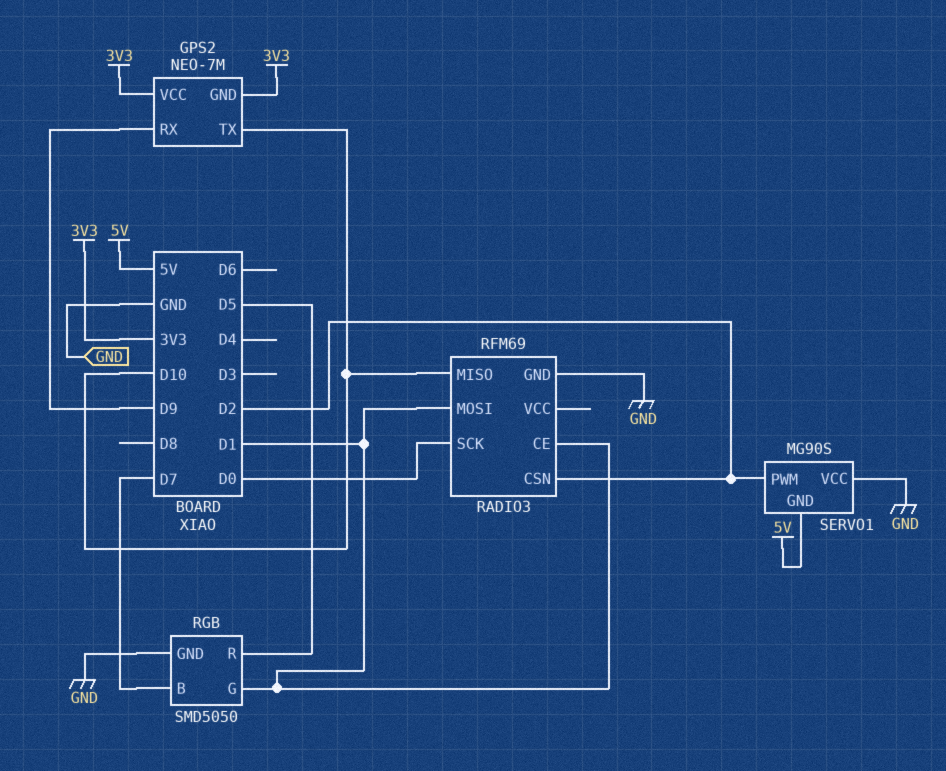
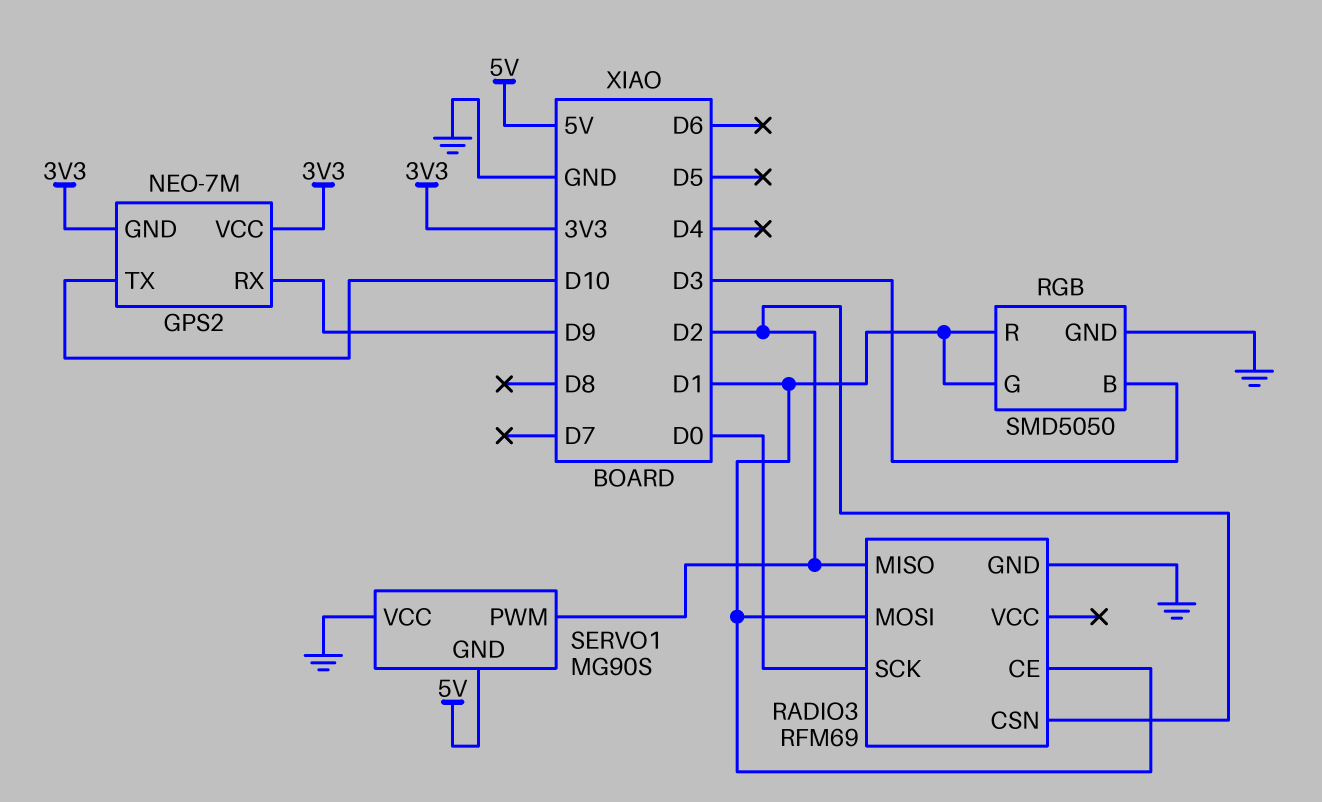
RADIO3 pin MISO: D10 -> D2
RGB pin B: D7 -> D3
RGB pin R: D5 -> D1

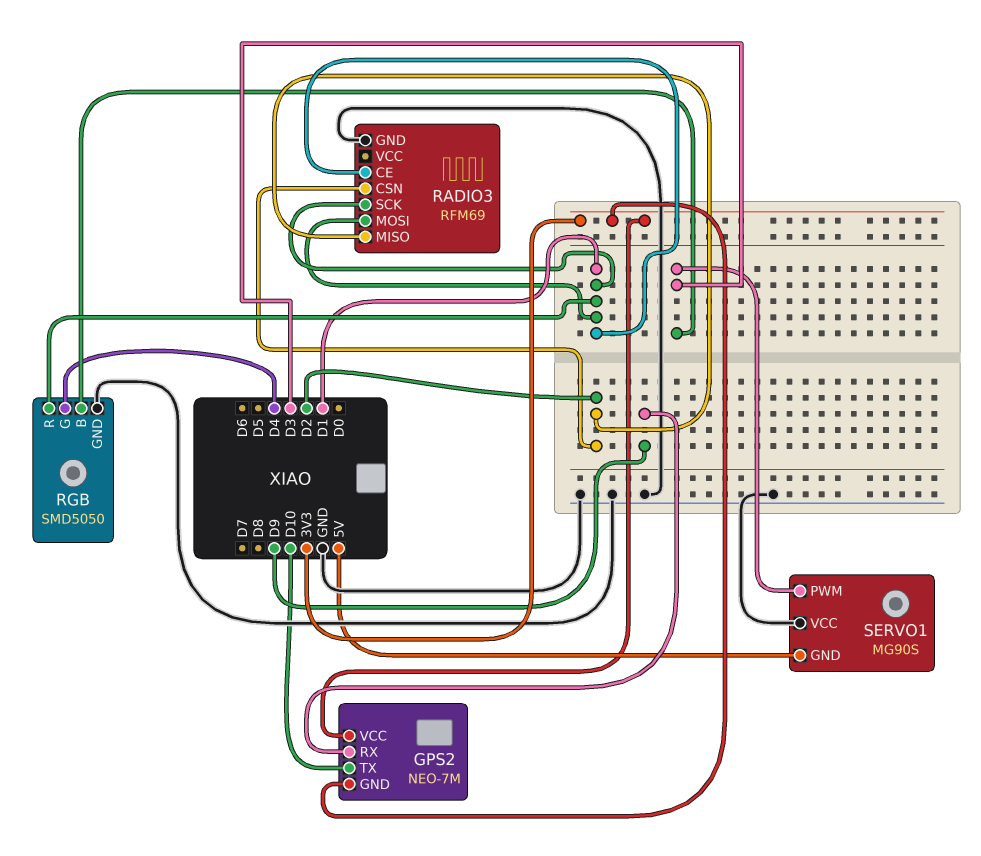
RADIO3 pin SCK: D0 -> D1
RGB pin G: D1 -> D4
SERVO1 pin PWM: D2 -> D3

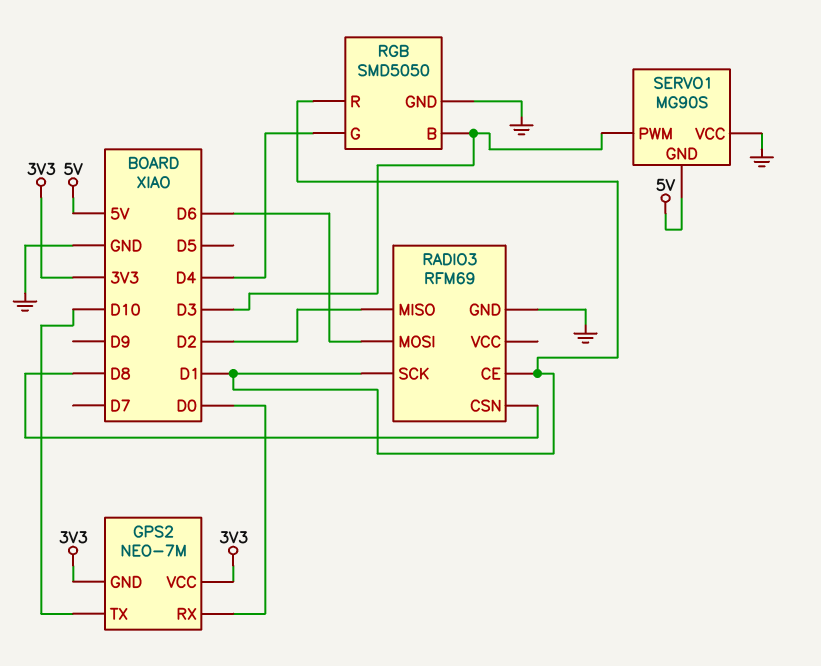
GPS2 pin RX: D9 -> D0
RADIO3 pin CSN: D2 -> D8
RADIO3 pin MOSI: D1 -> D6

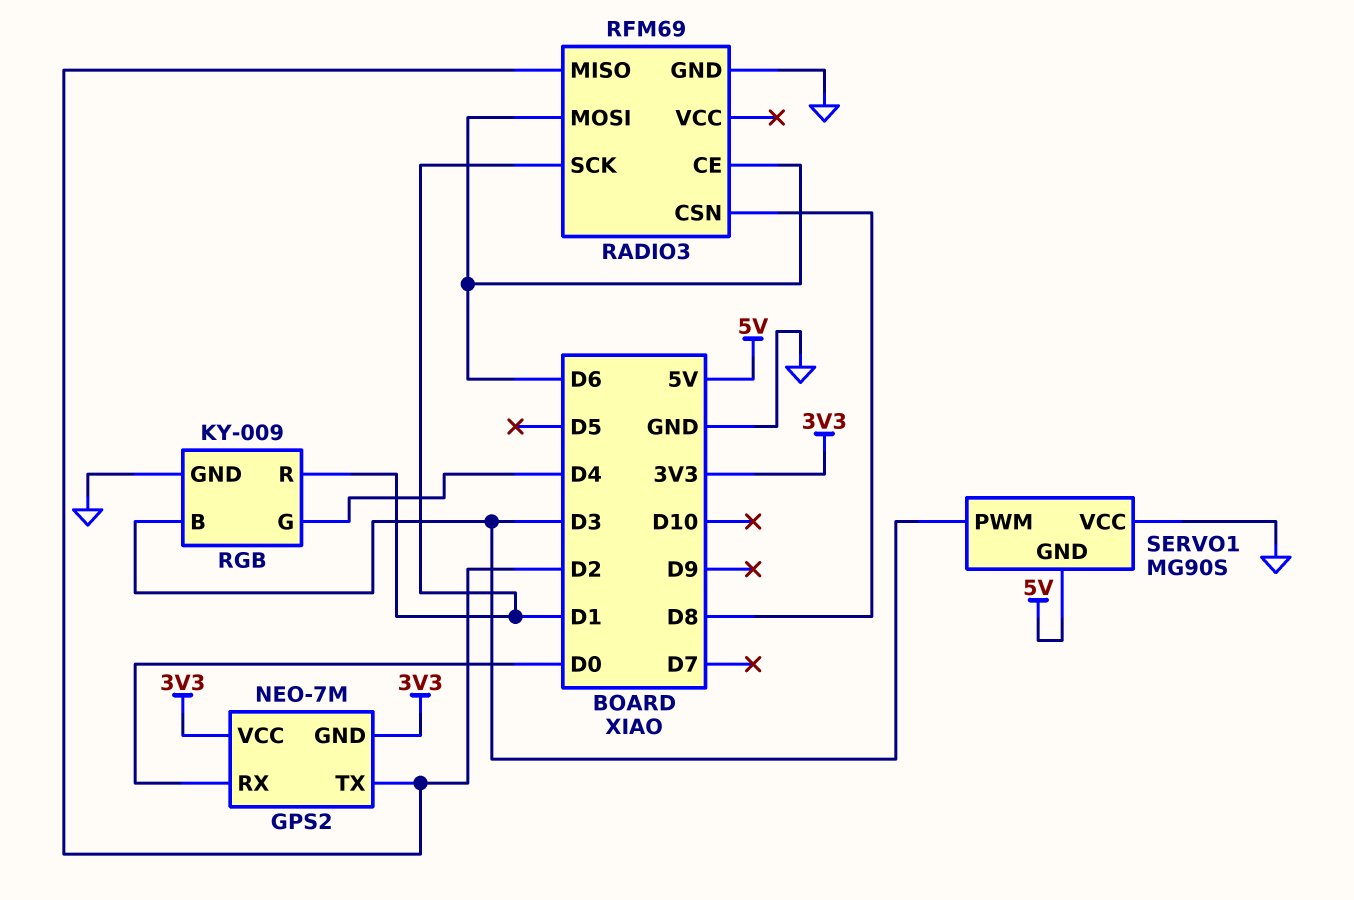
GPS2 pin TX: D10 -> D2
RADIO3 pin CE: D1 -> D6
RGB: SMD5050 -> KY-009

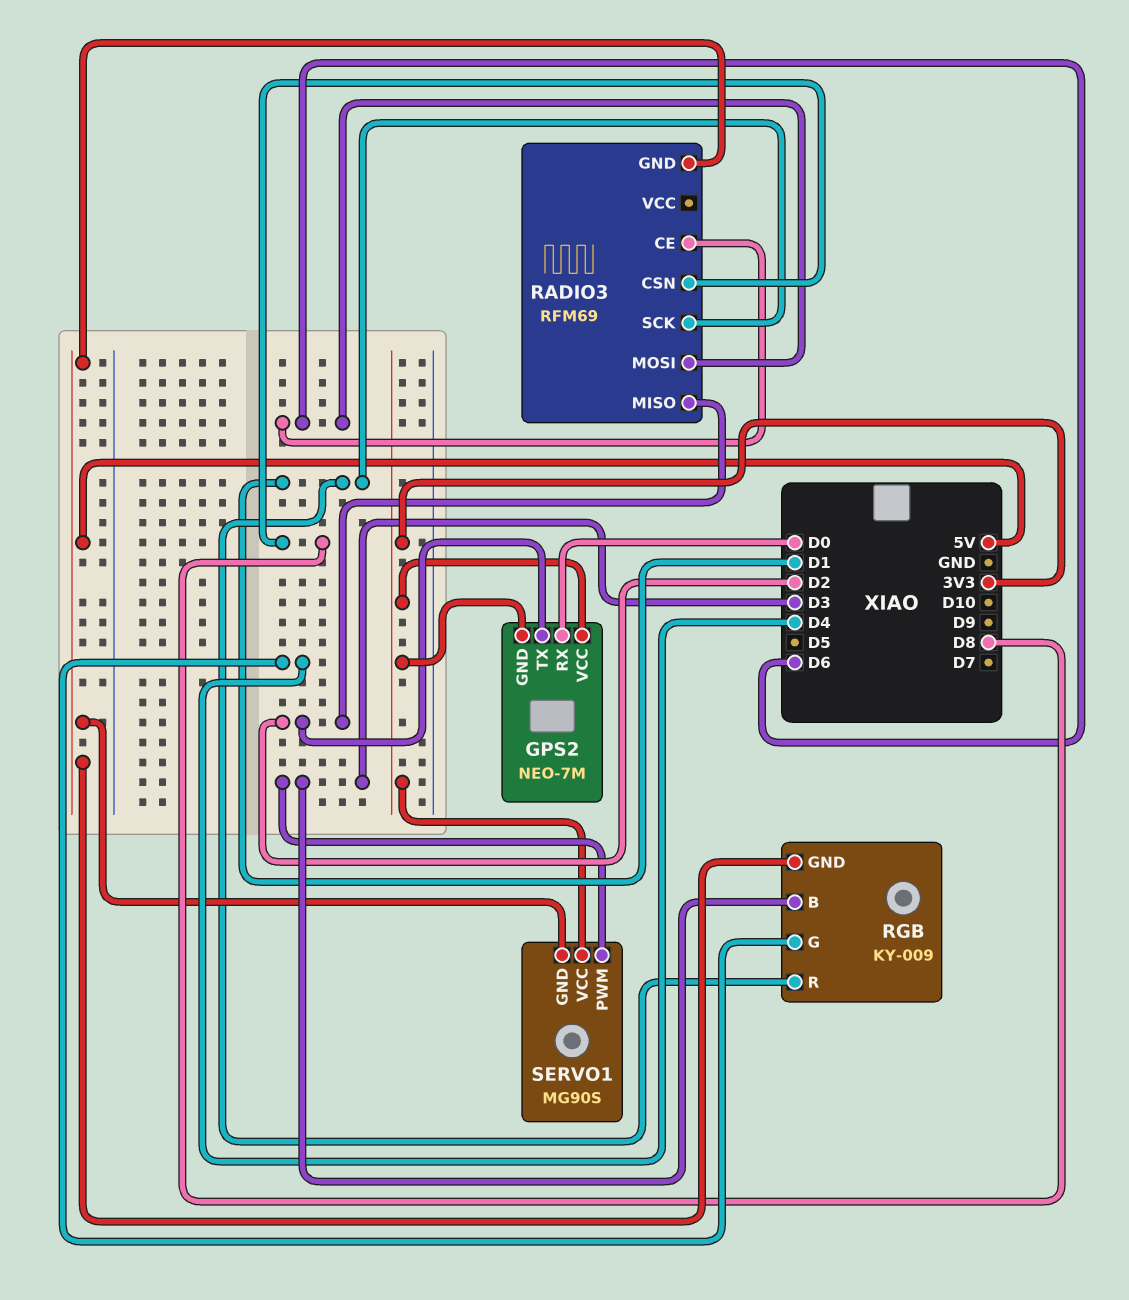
RADIO3 pin GND: GND -> 5V
RGB pin GND: GND -> 5V
SERVO1 pin VCC: GND -> 3V3

